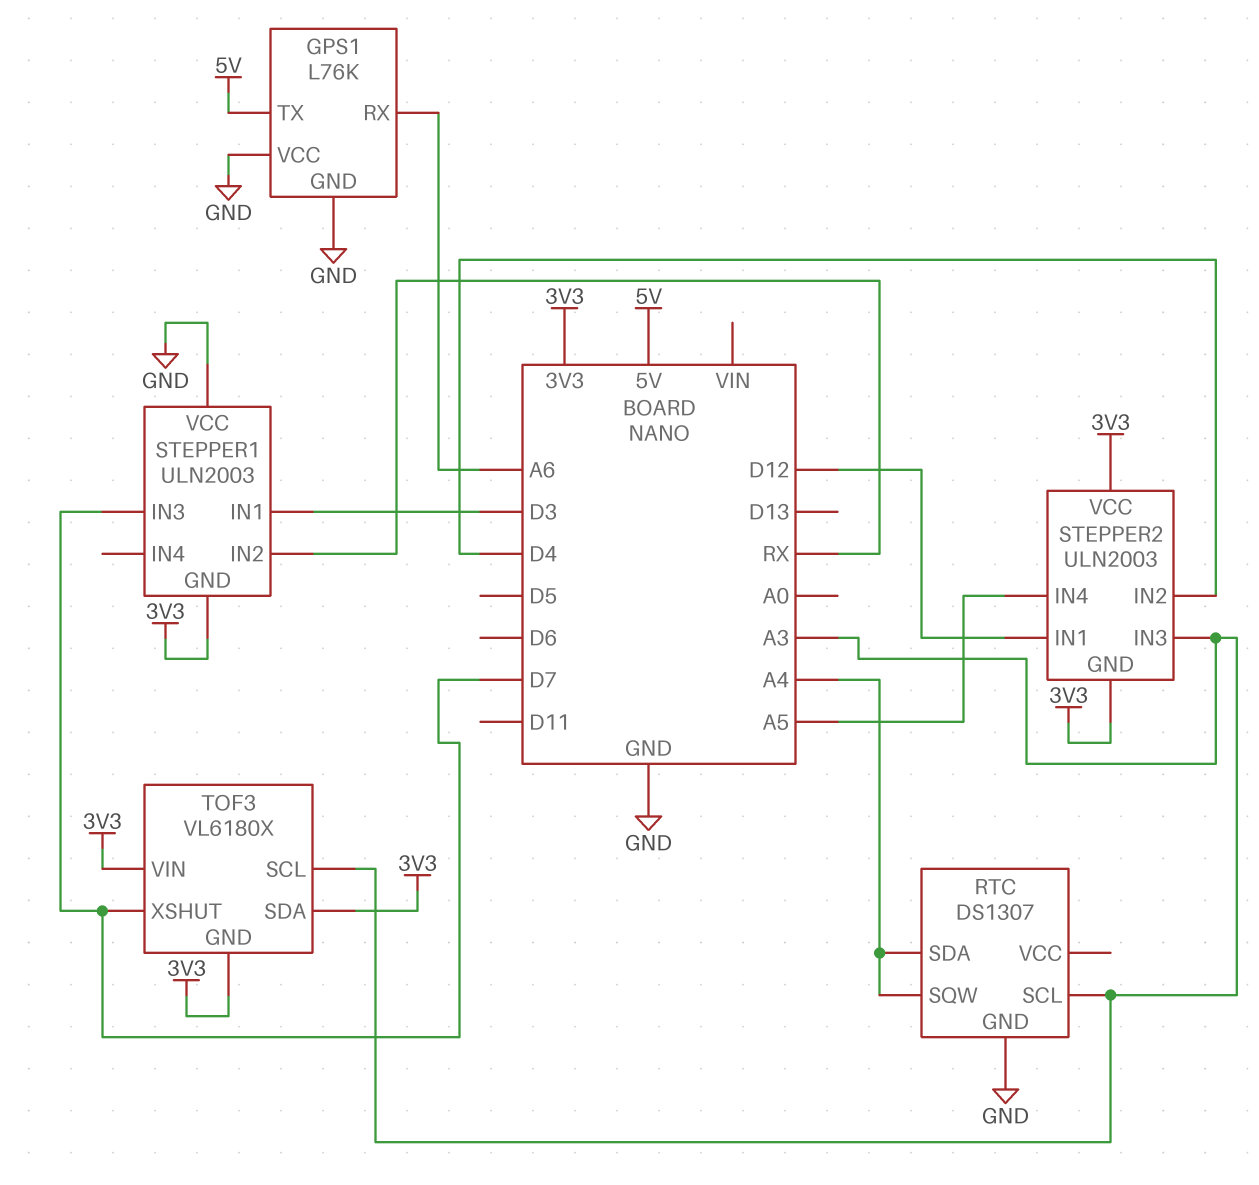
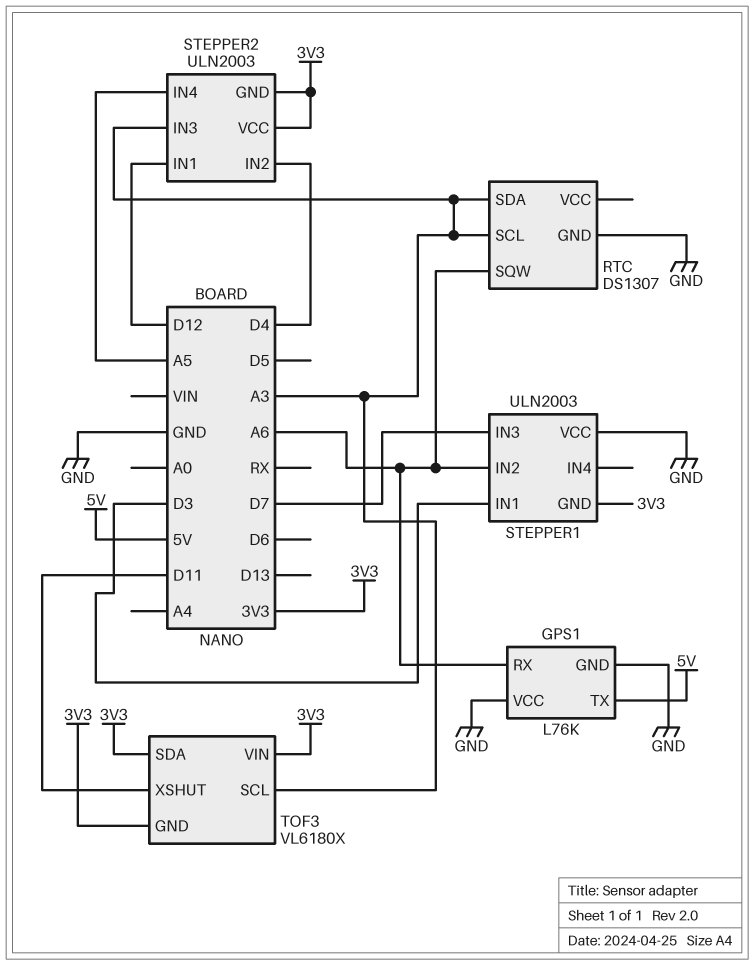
RTC pin SDA: A4 -> A3
RTC pin SQW: A4 -> A6
STEPPER1 pin IN2: RX -> A6
TOF3 pin XSHUT: D7 -> D11

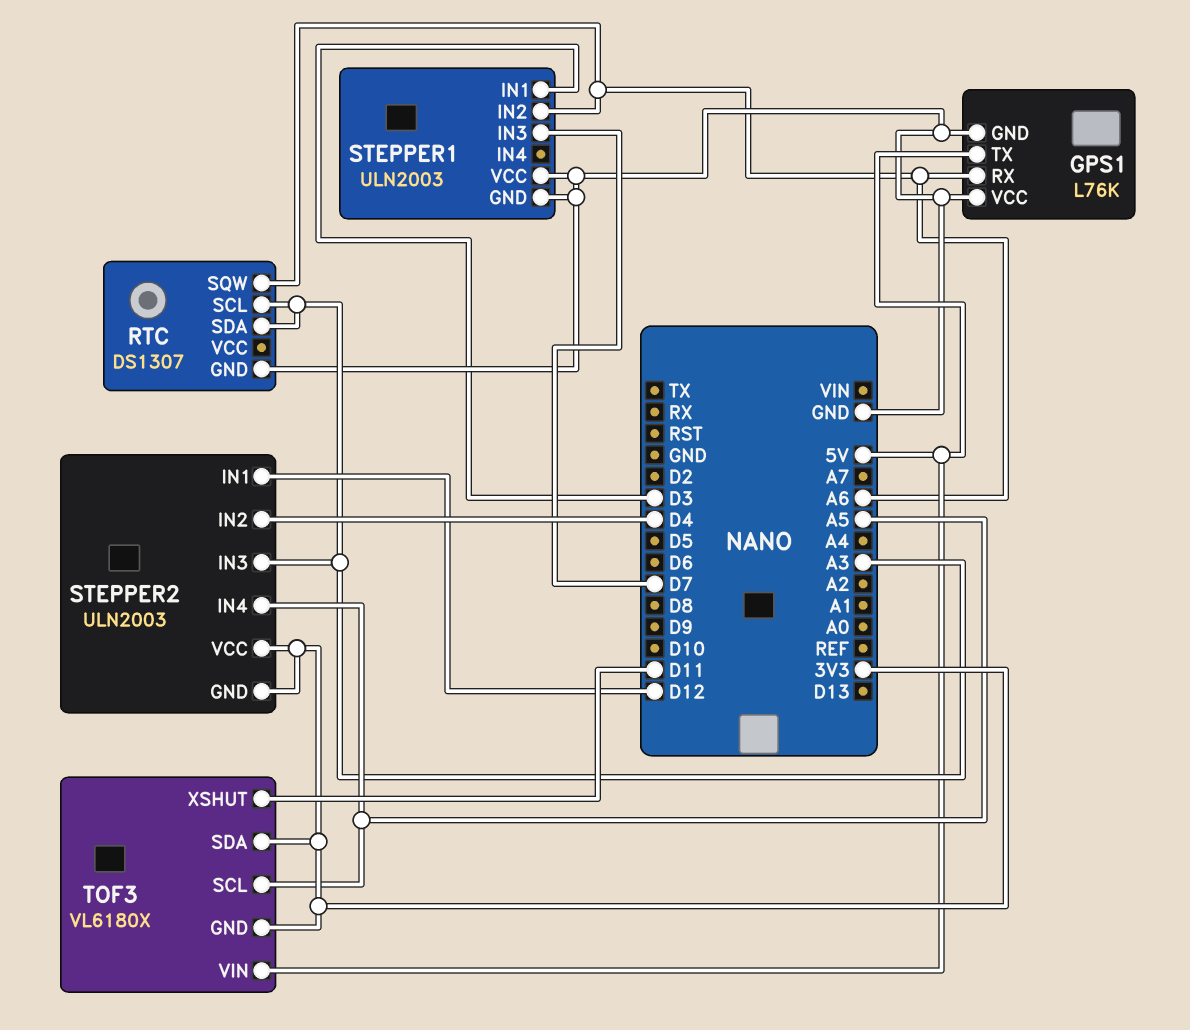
STEPPER1 pin GND: 3V3 -> GND
TOF3 pin SCL: A3 -> A5
TOF3 pin VIN: 3V3 -> 5V

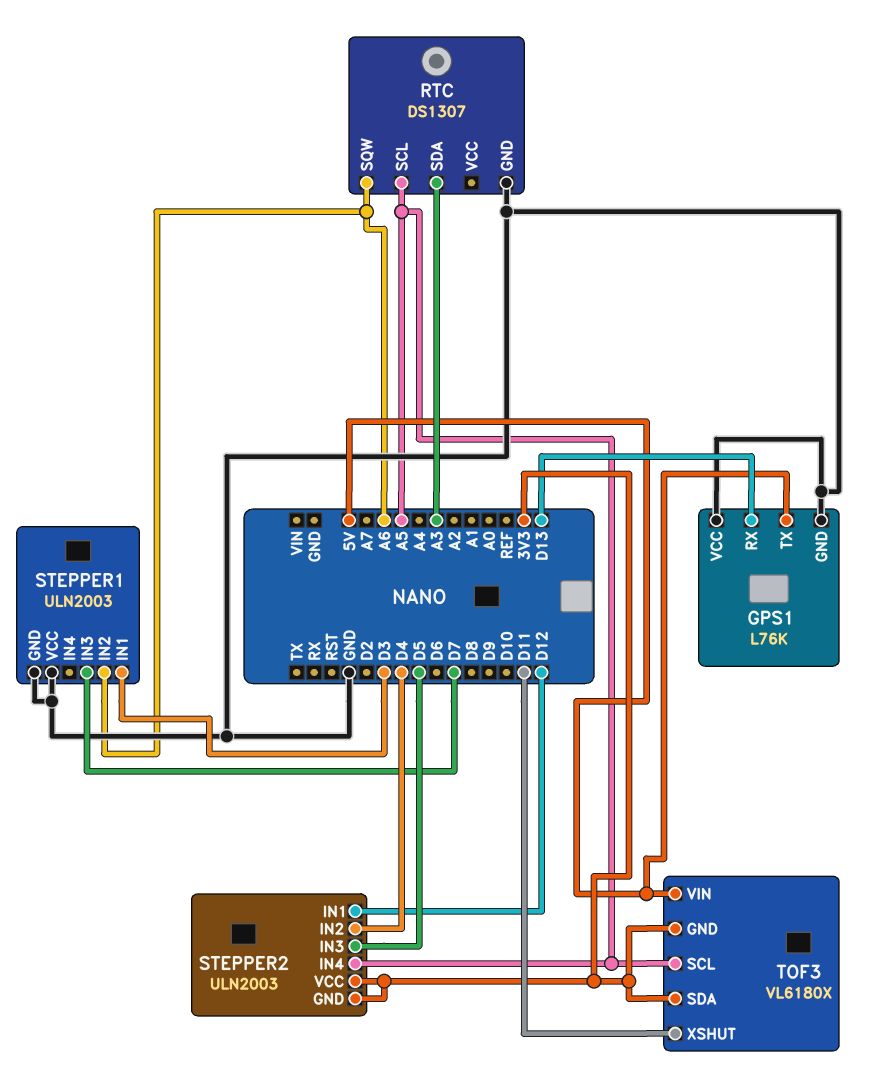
GPS1 pin RX: A6 -> D13
RTC pin SCL: A3 -> A5
STEPPER2 pin IN3: A3 -> D5

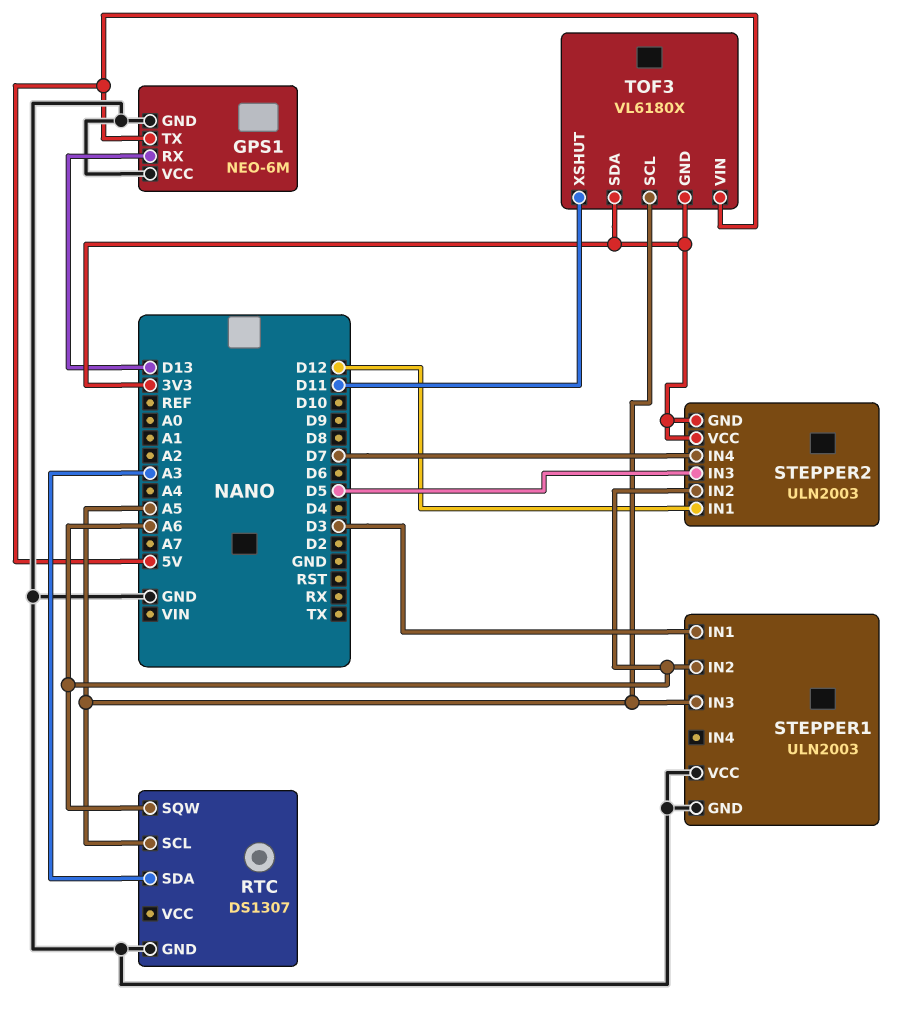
GPS1: L76K -> NEO-6M
STEPPER1 pin IN3: D7 -> A5
STEPPER2 pin IN2: D4 -> A6
STEPPER2 pin IN4: A5 -> D7

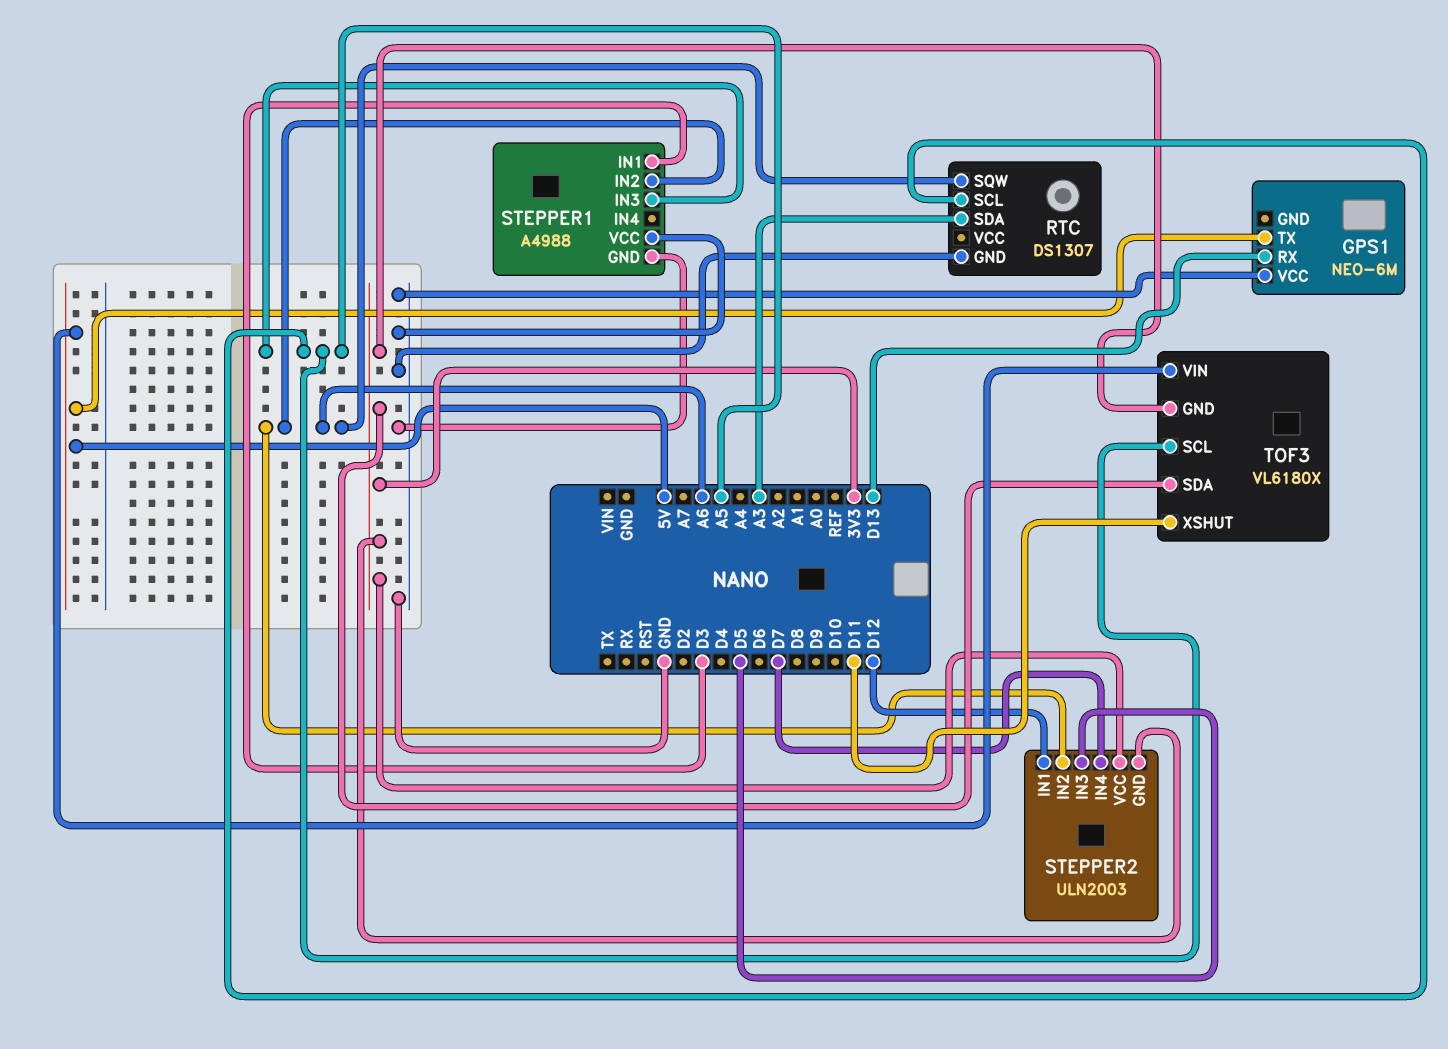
GPS1 pin GND: GND -> none
STEPPER1: ULN2003 -> A4988

